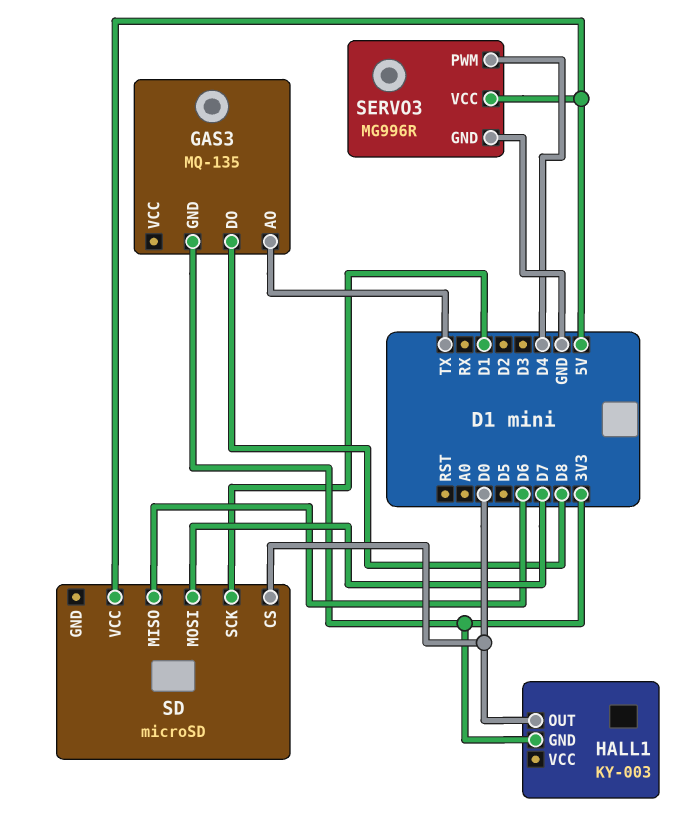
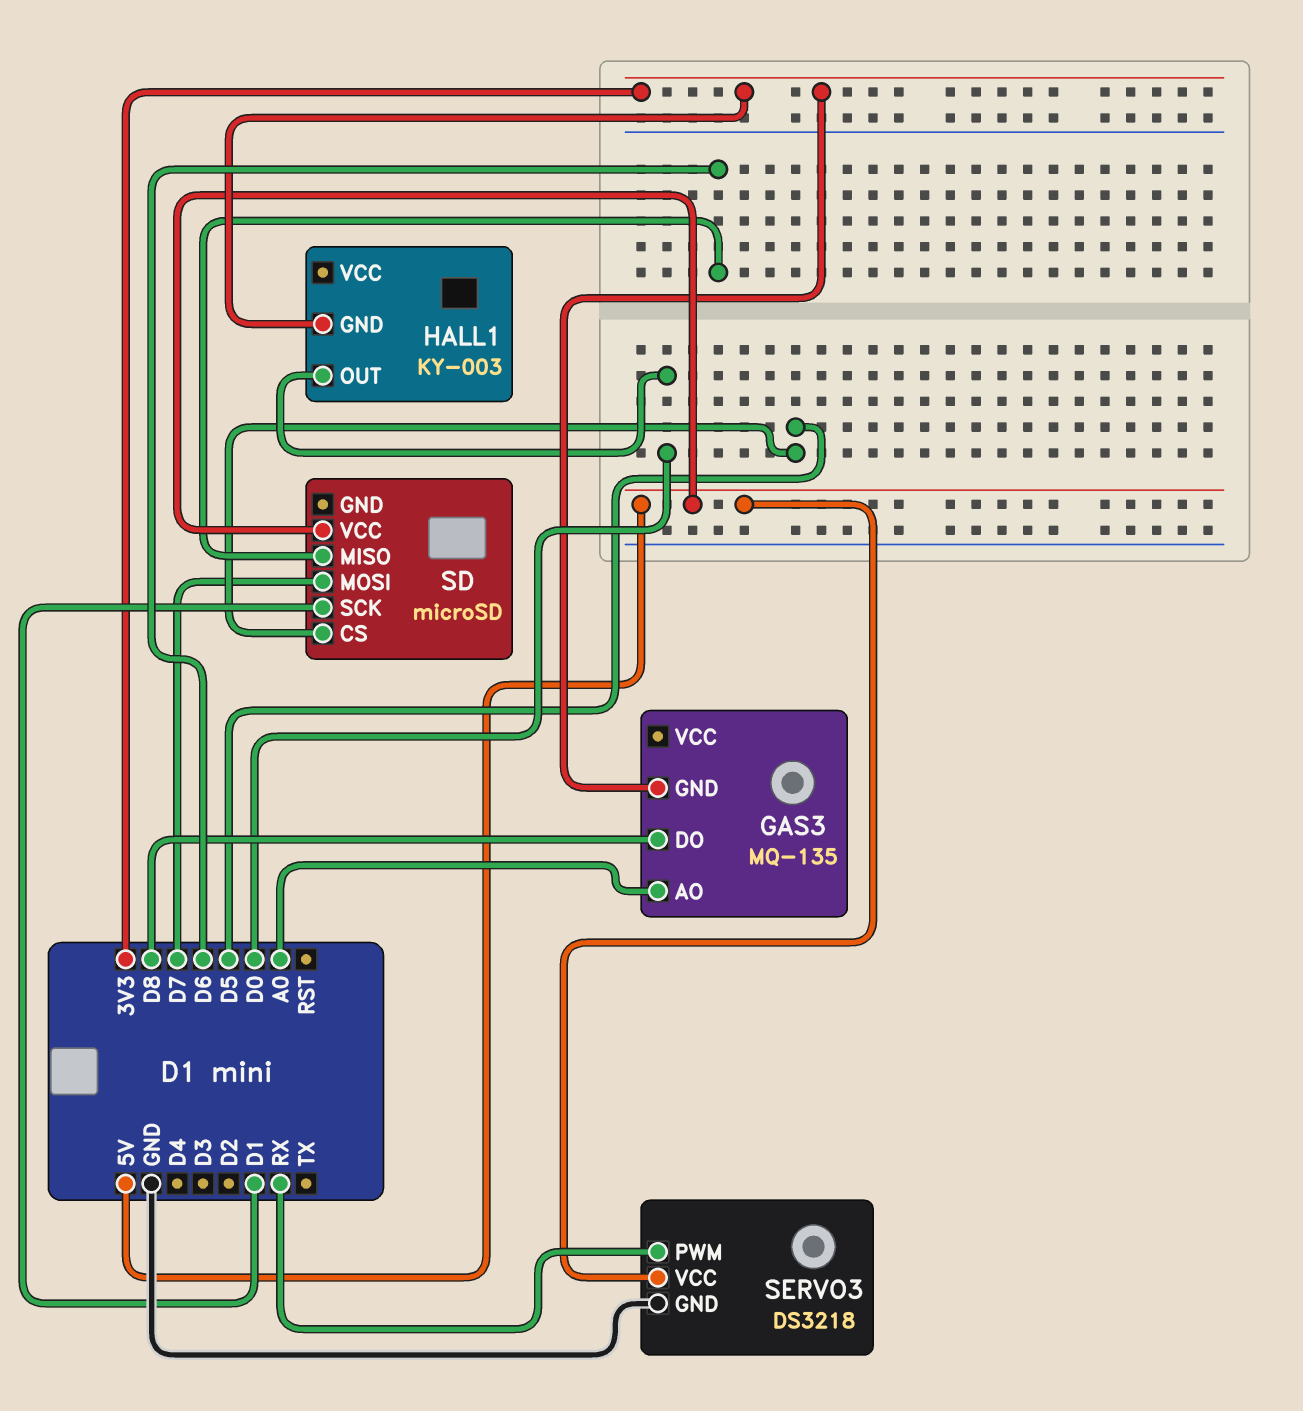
GAS3 pin AO: TX -> A0
SD pin CS: D0 -> D5
SERVO3: MG996R -> DS3218
SERVO3 pin PWM: D4 -> RX

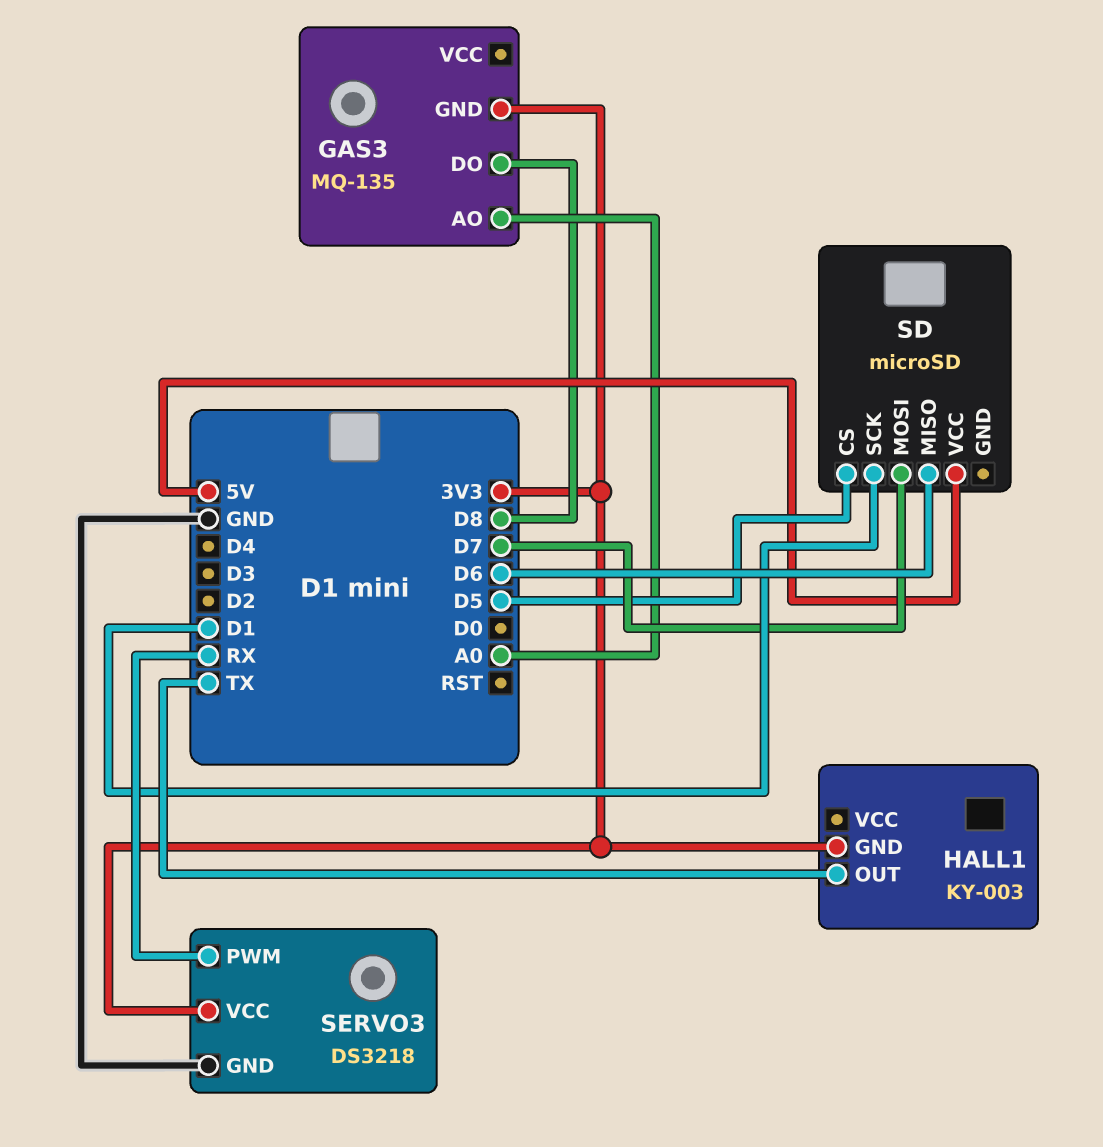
HALL1 pin OUT: D0 -> TX
SERVO3 pin VCC: 5V -> 3V3

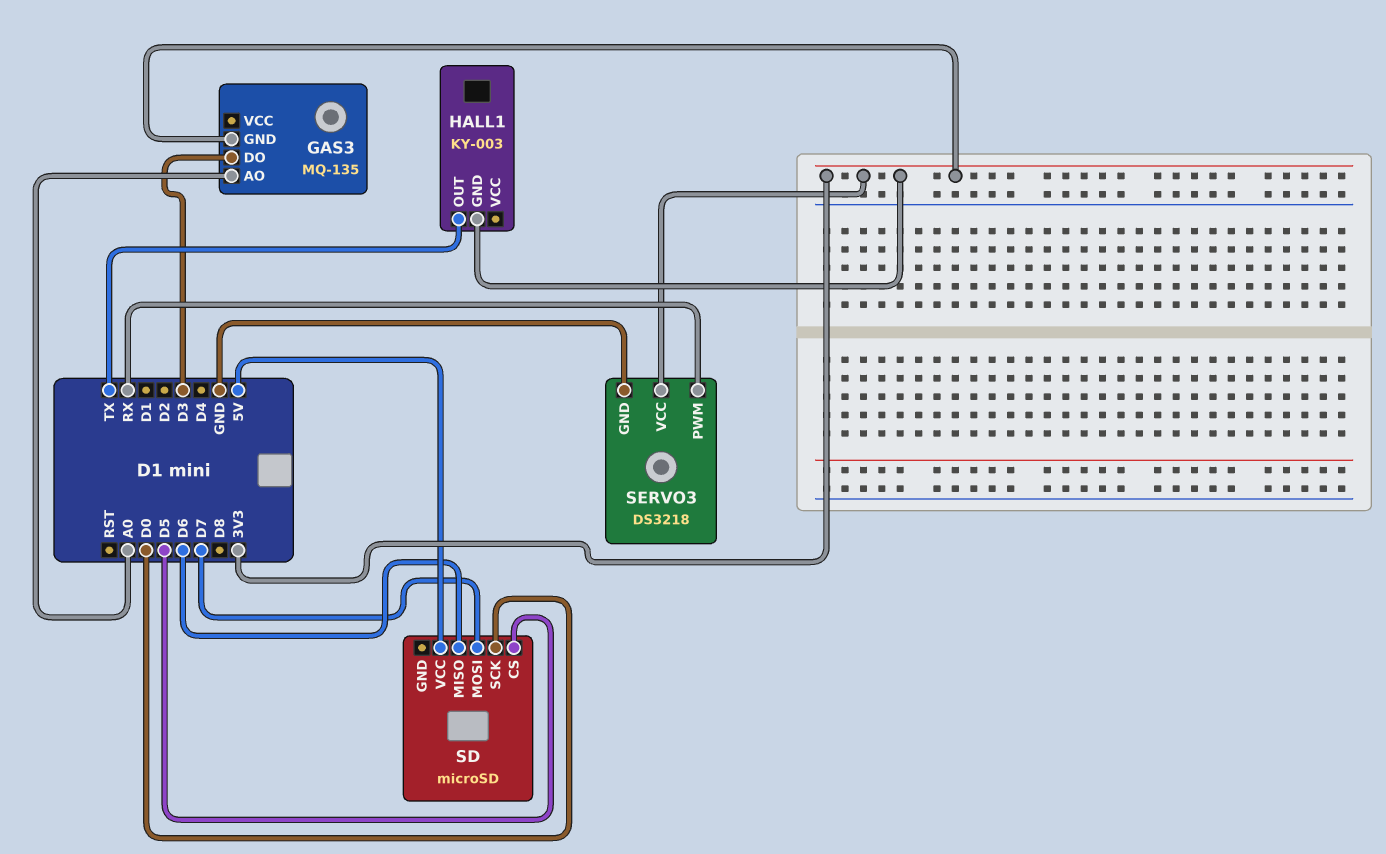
GAS3 pin DO: D8 -> D3
SD pin SCK: D1 -> D0

